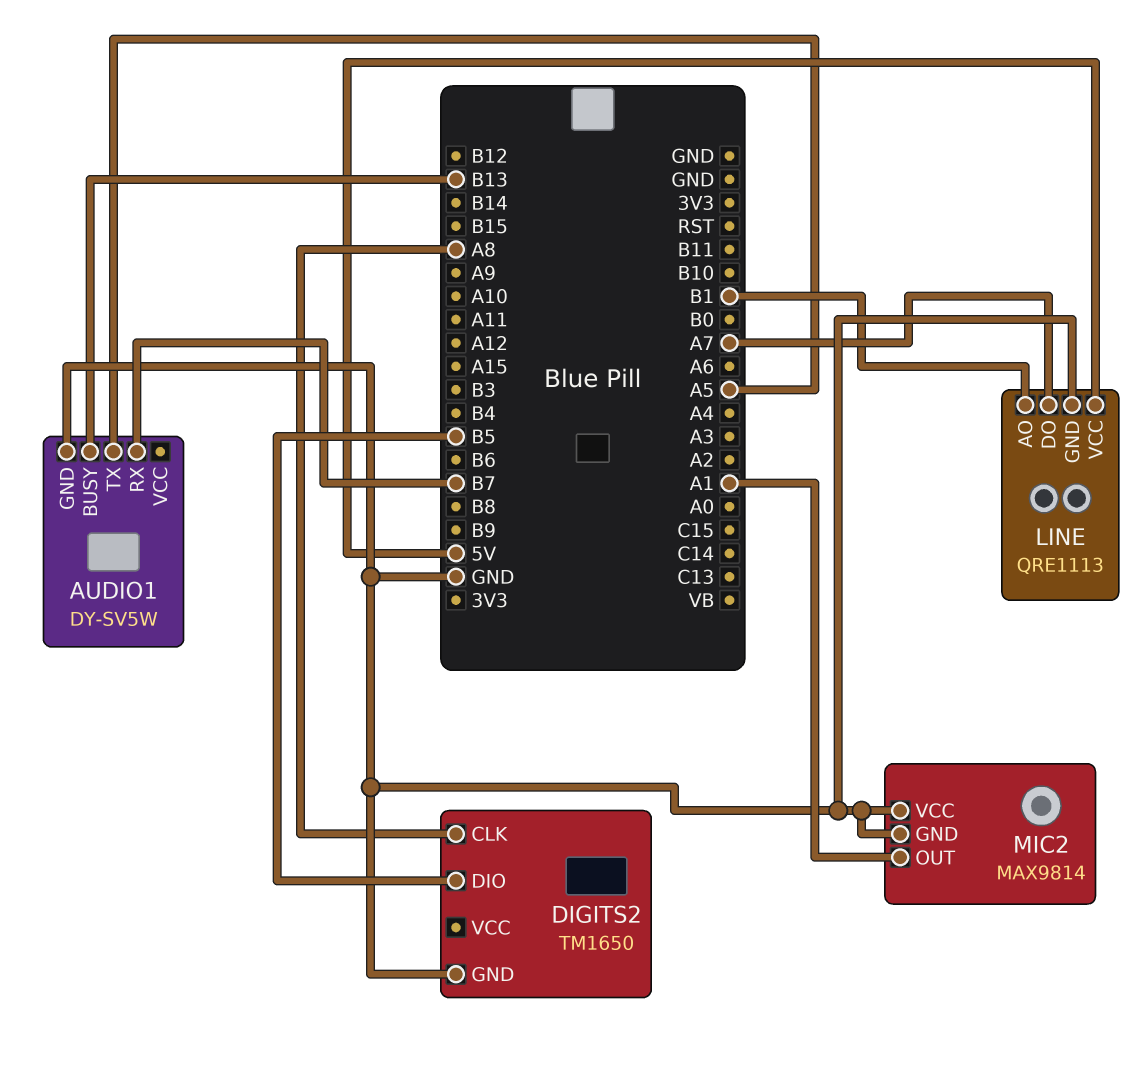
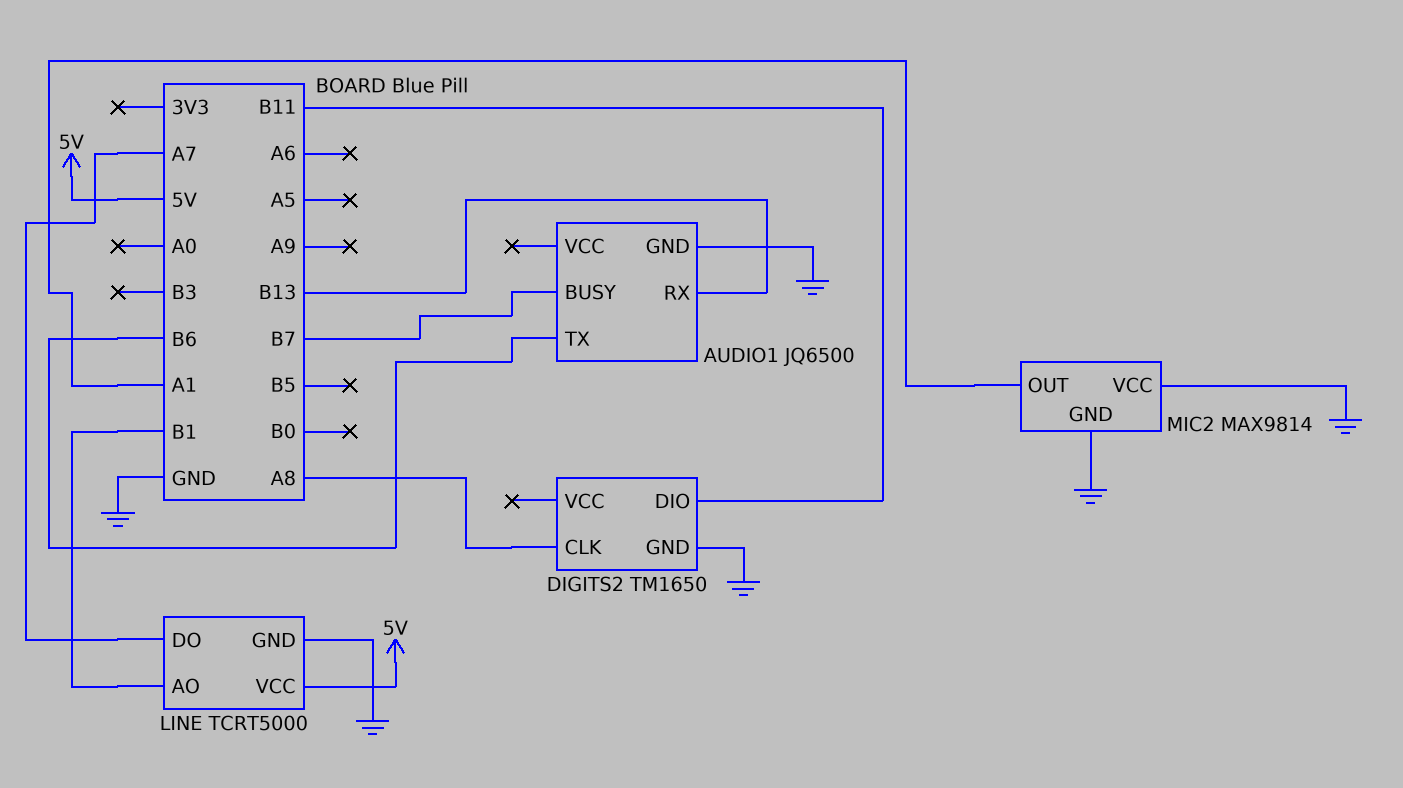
AUDIO1: DY-SV5W -> JQ6500
AUDIO1 pin BUSY: B13 -> B7
AUDIO1 pin RX: B7 -> B13
AUDIO1 pin TX: A5 -> B6
DIGITS2 pin DIO: B5 -> B11
LINE: QRE1113 -> TCRT5000

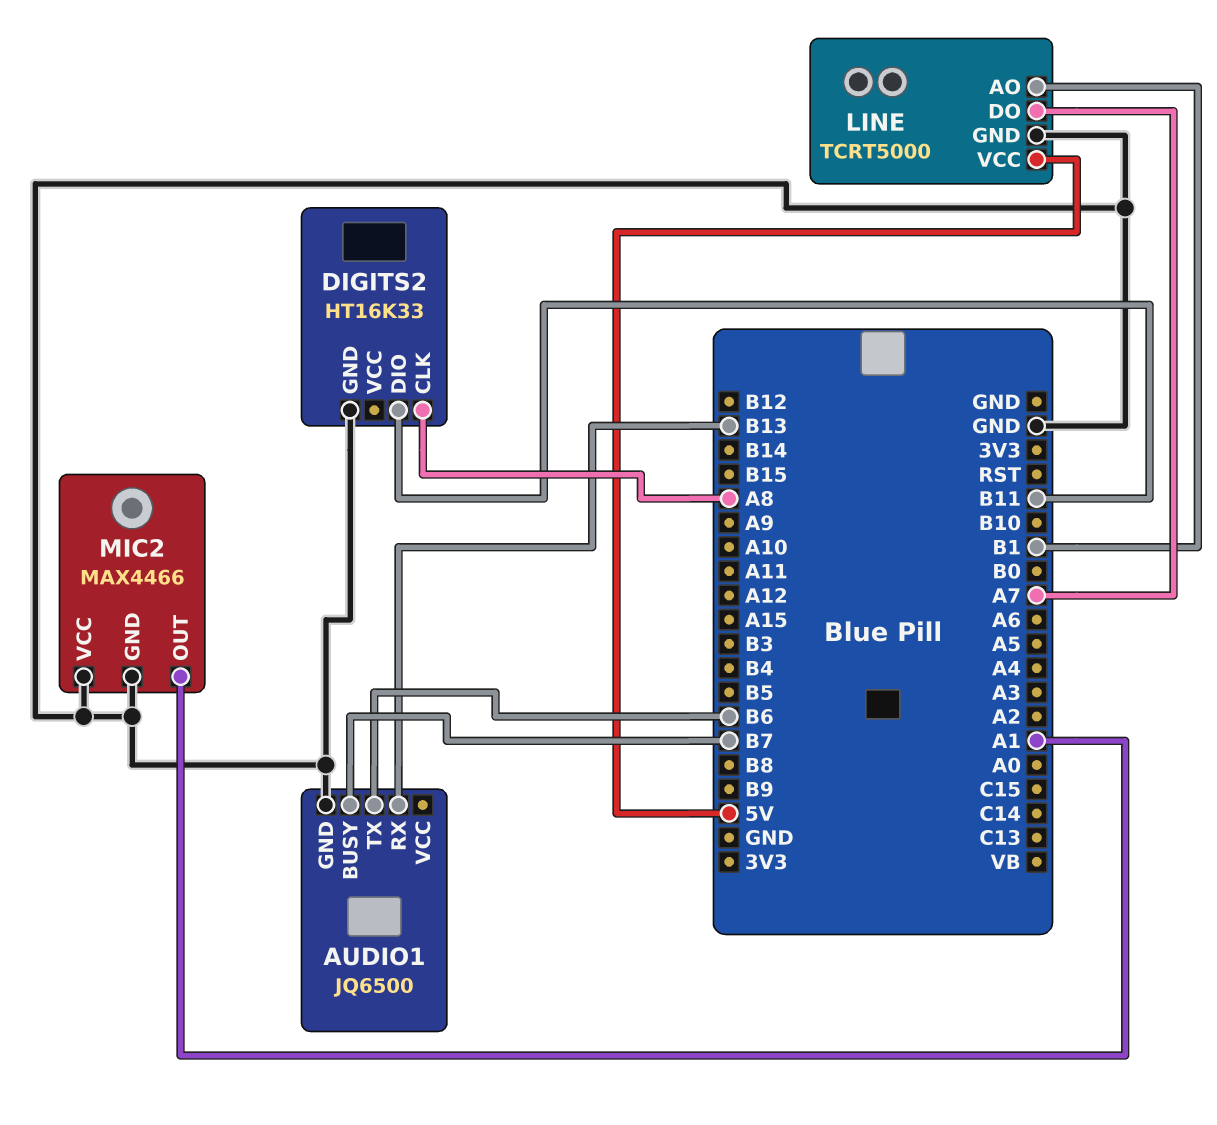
DIGITS2: TM1650 -> HT16K33
MIC2: MAX9814 -> MAX4466

